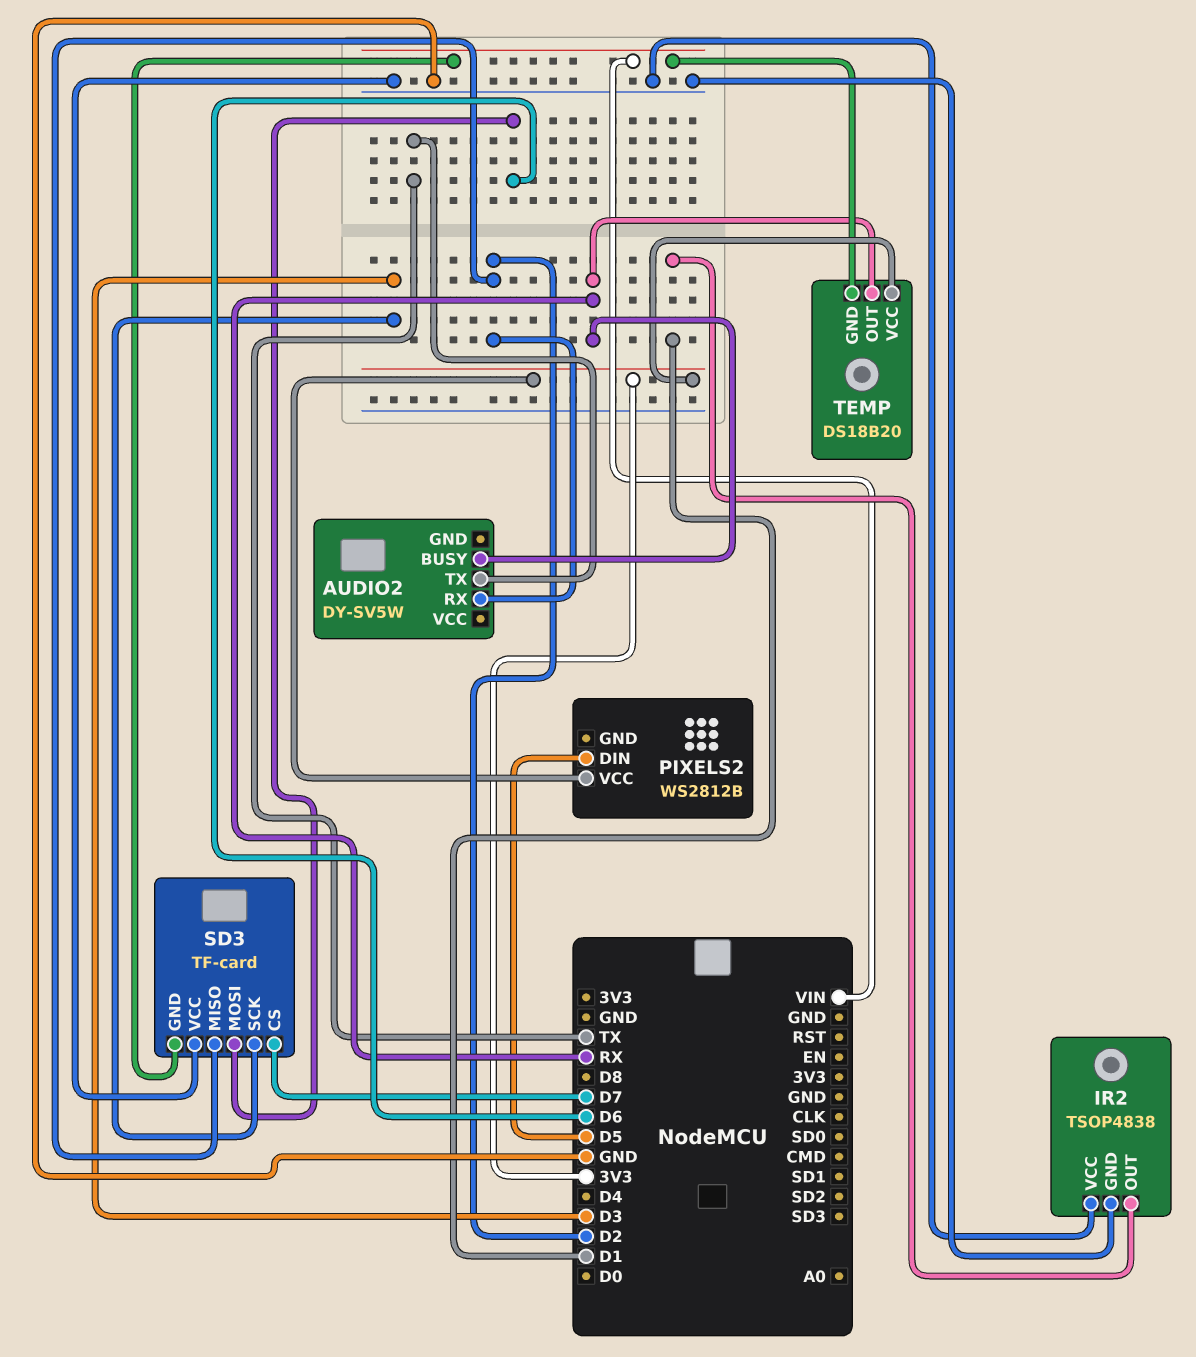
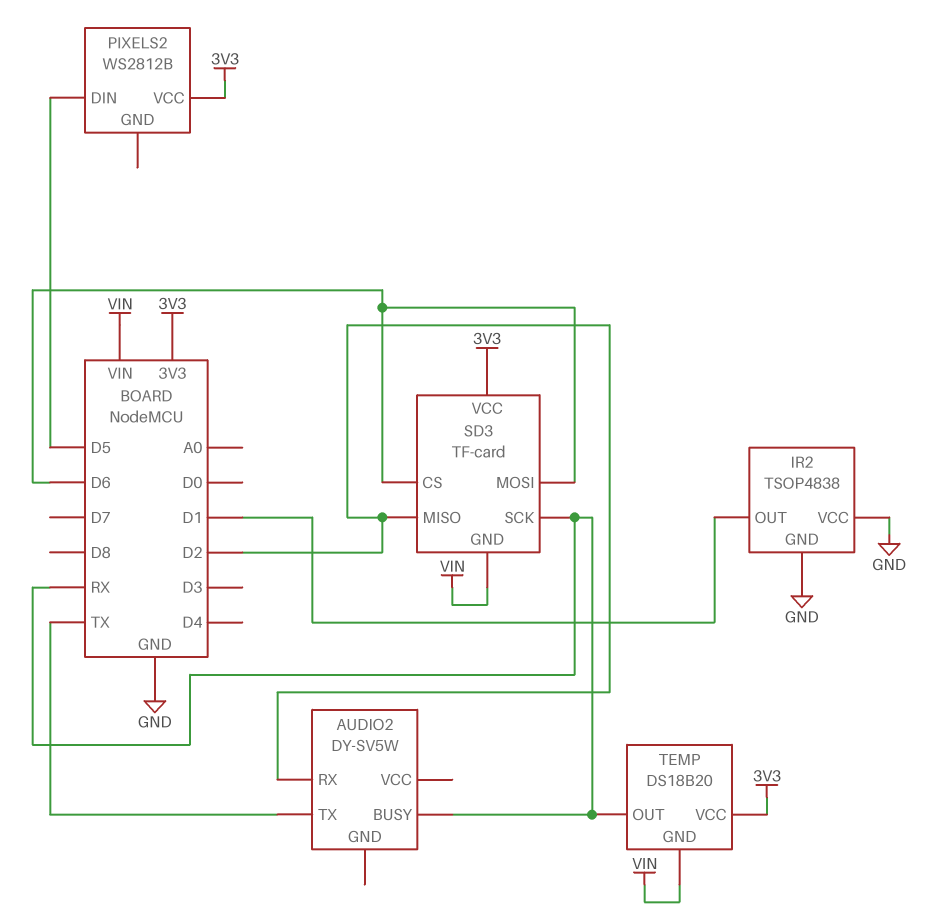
SD3 pin CS: D7 -> D6
SD3 pin SCK: D3 -> RX
SD3 pin VCC: GND -> 3V3

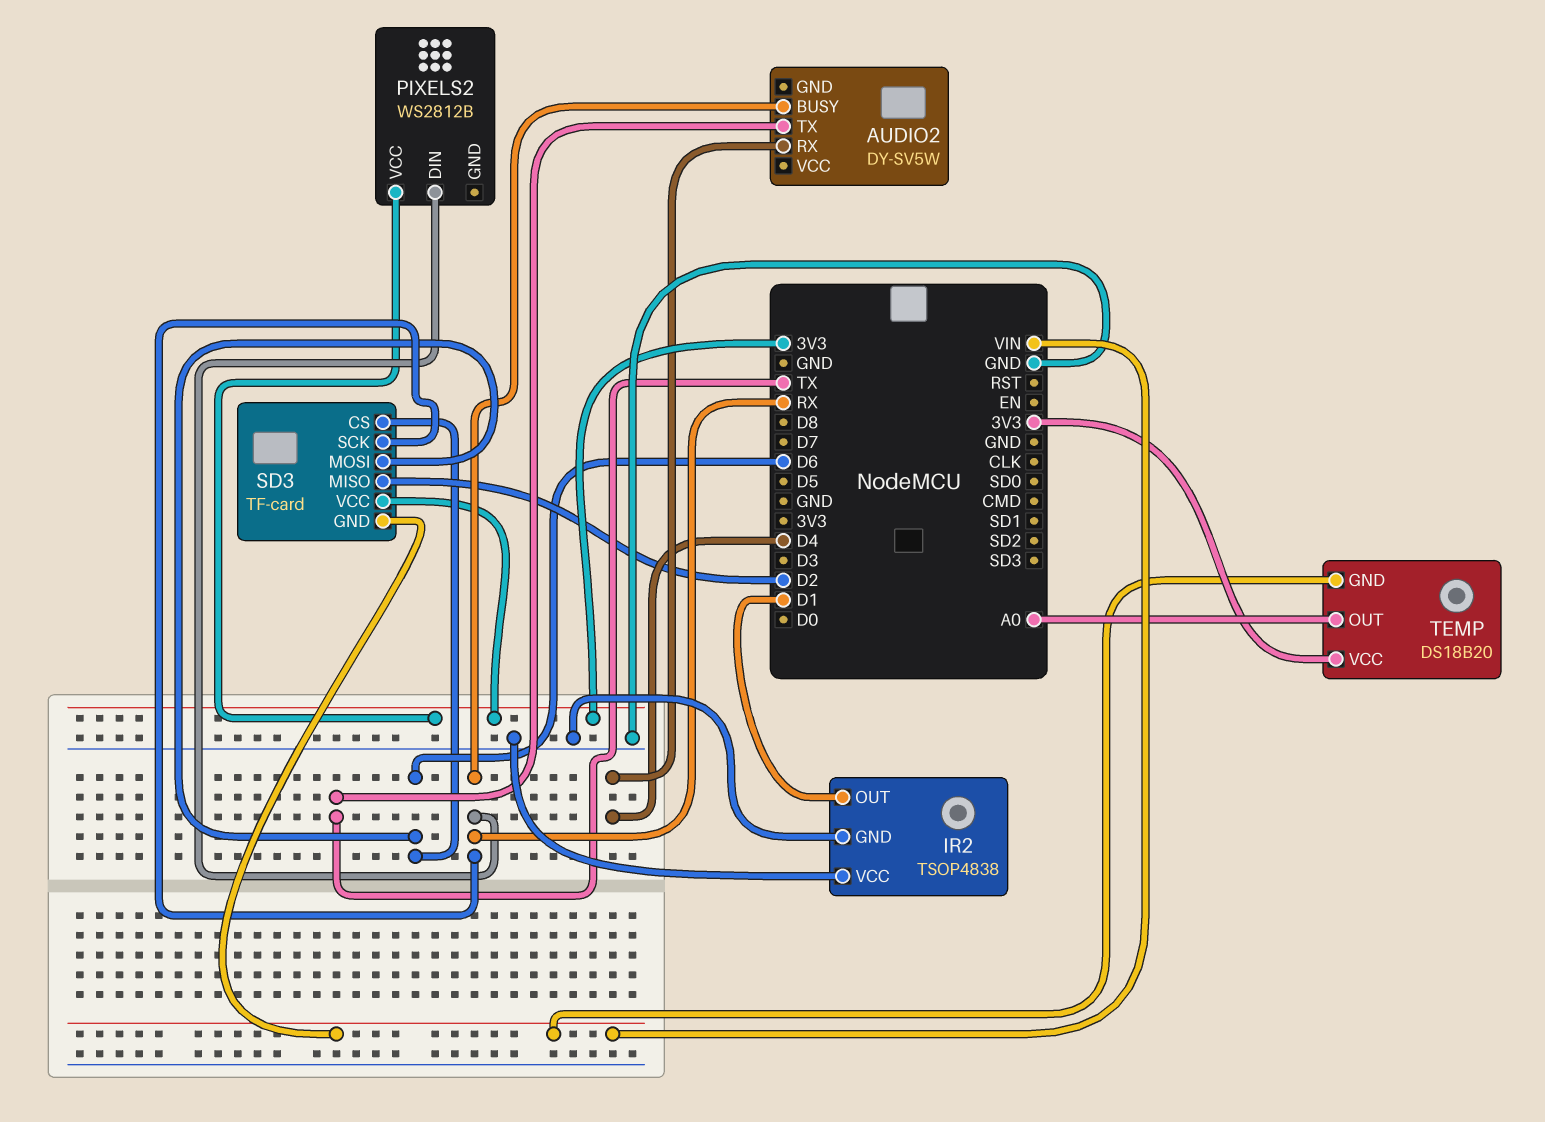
AUDIO2 pin RX: D2 -> D4
PIXELS2 pin DIN: D5 -> RX
TEMP pin OUT: RX -> A0

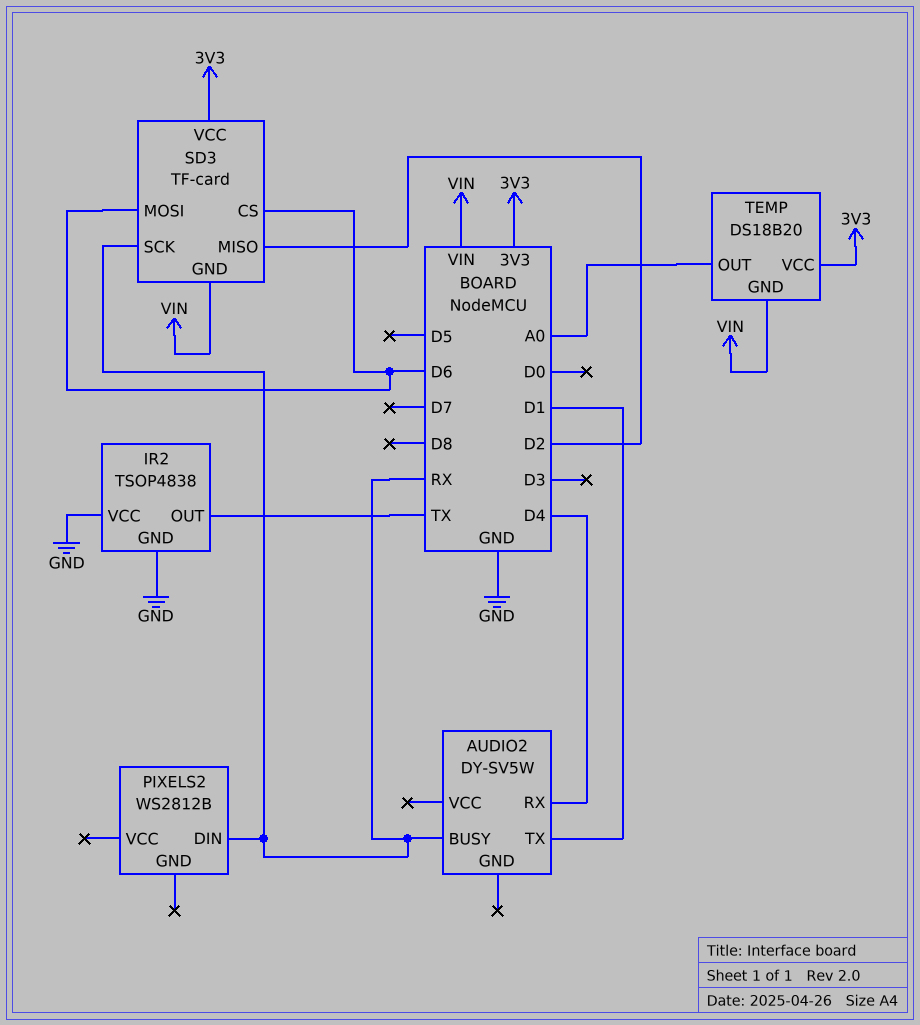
AUDIO2 pin TX: TX -> D1
IR2 pin OUT: D1 -> TX
PIXELS2 pin VCC: 3V3 -> none

